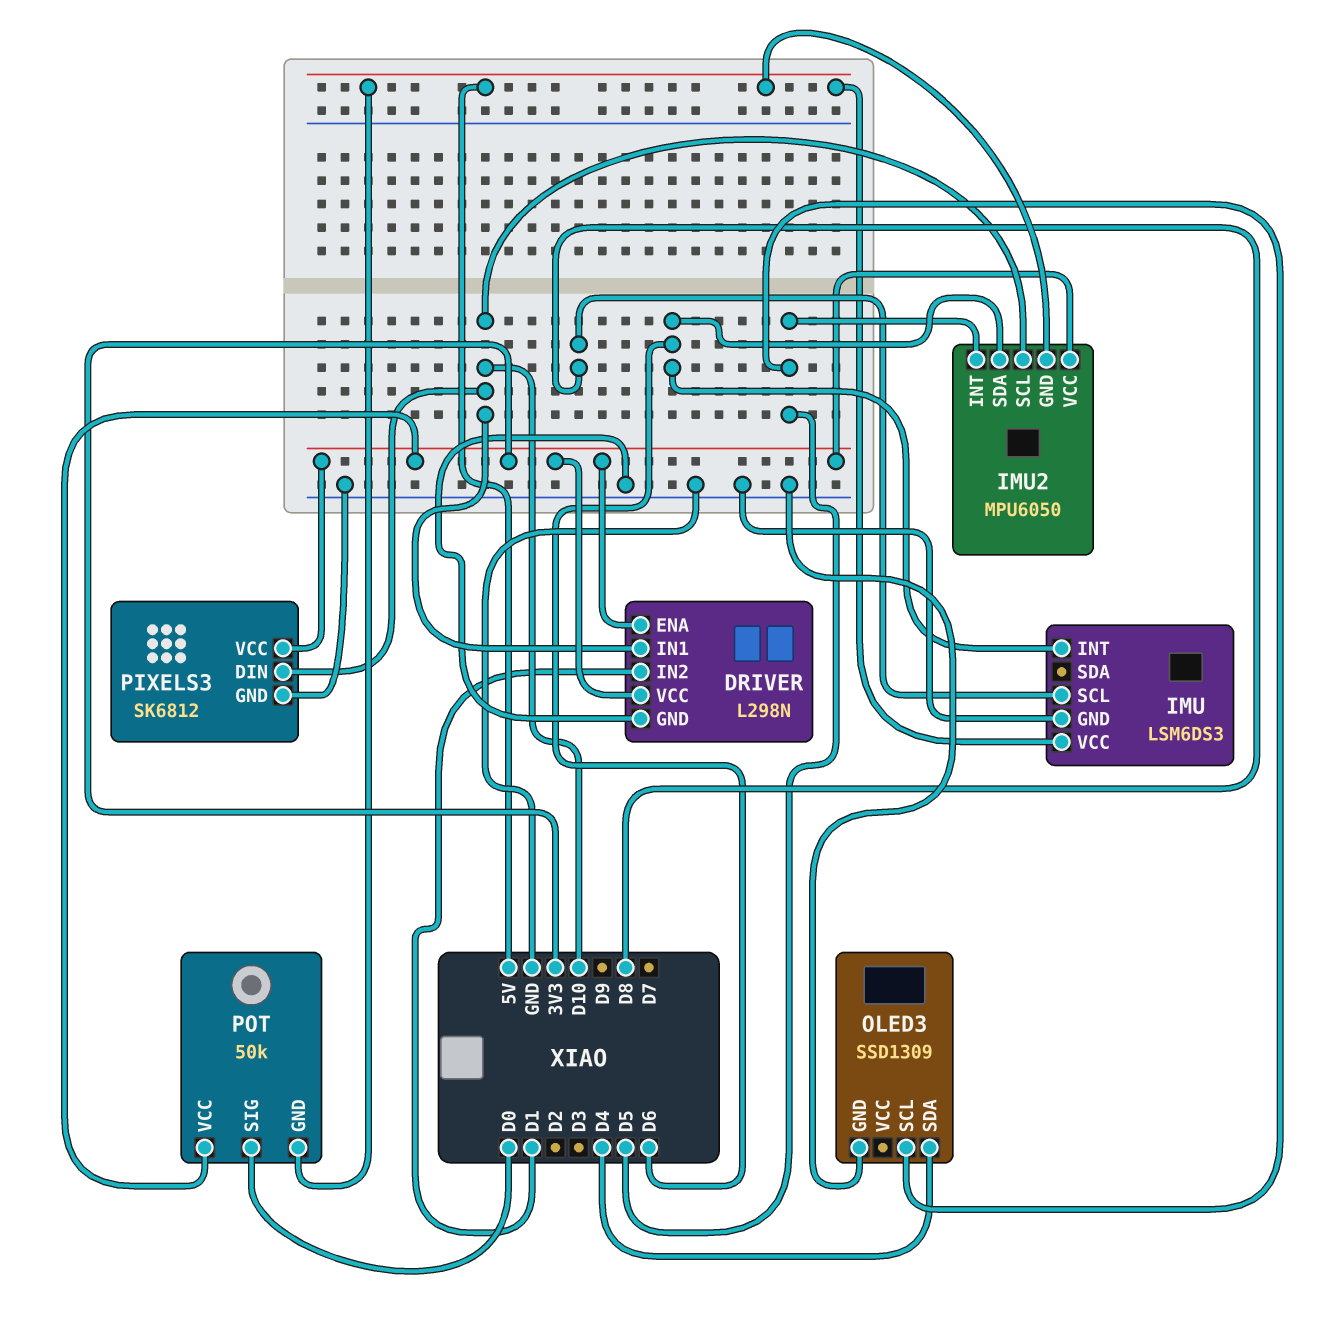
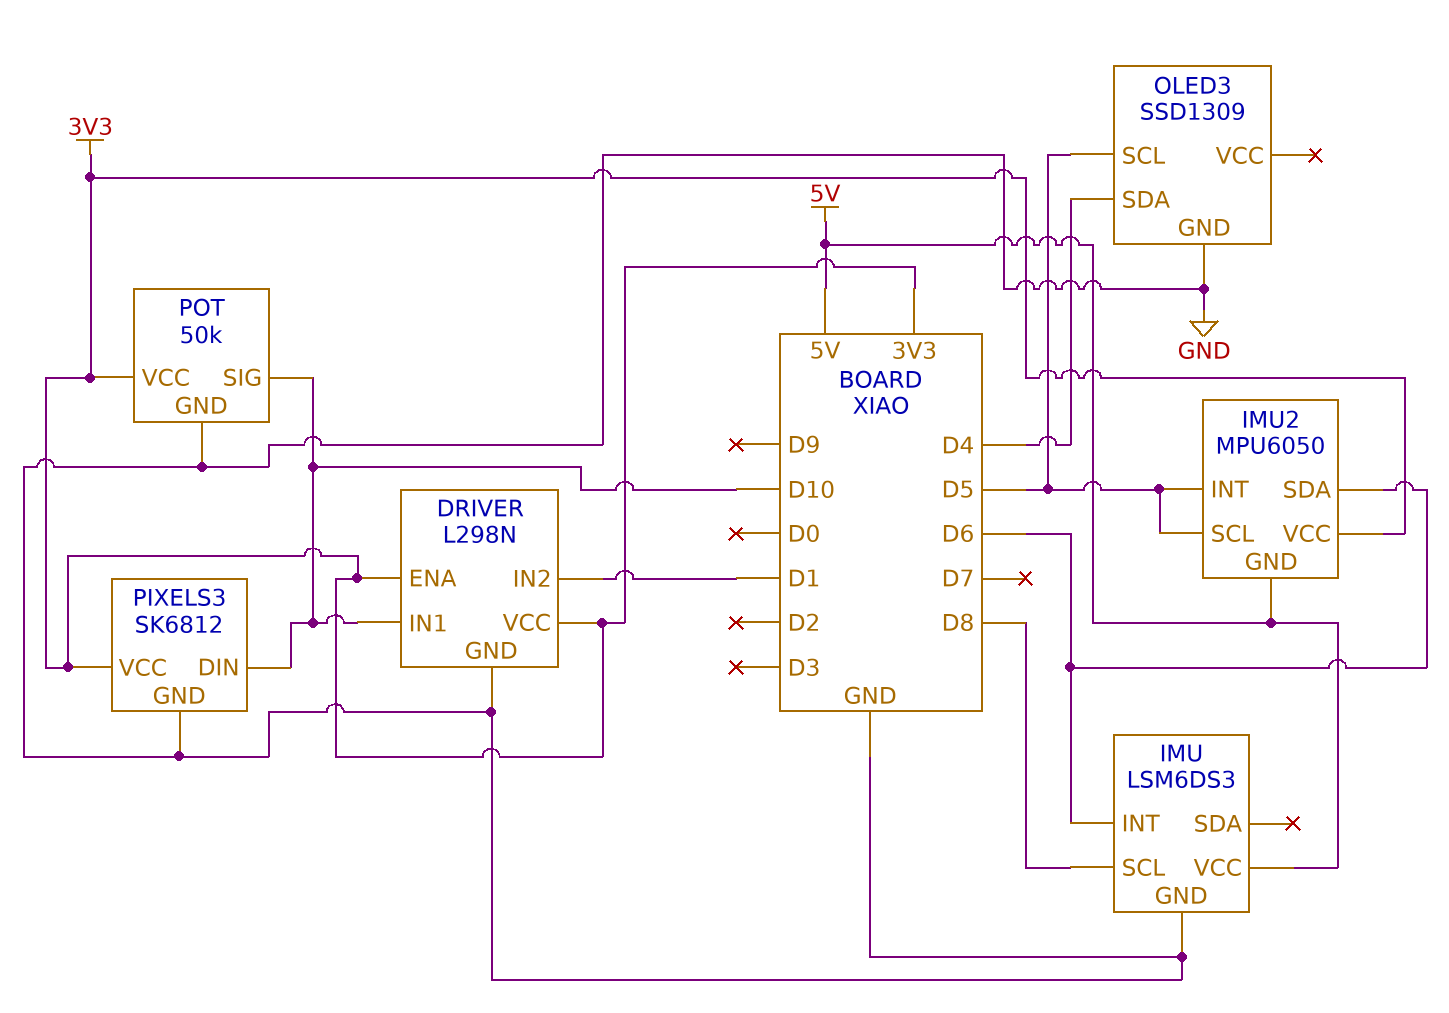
IMU2 pin SCL: D10 -> D5
POT pin GND: 5V -> GND
POT pin SIG: D0 -> D10

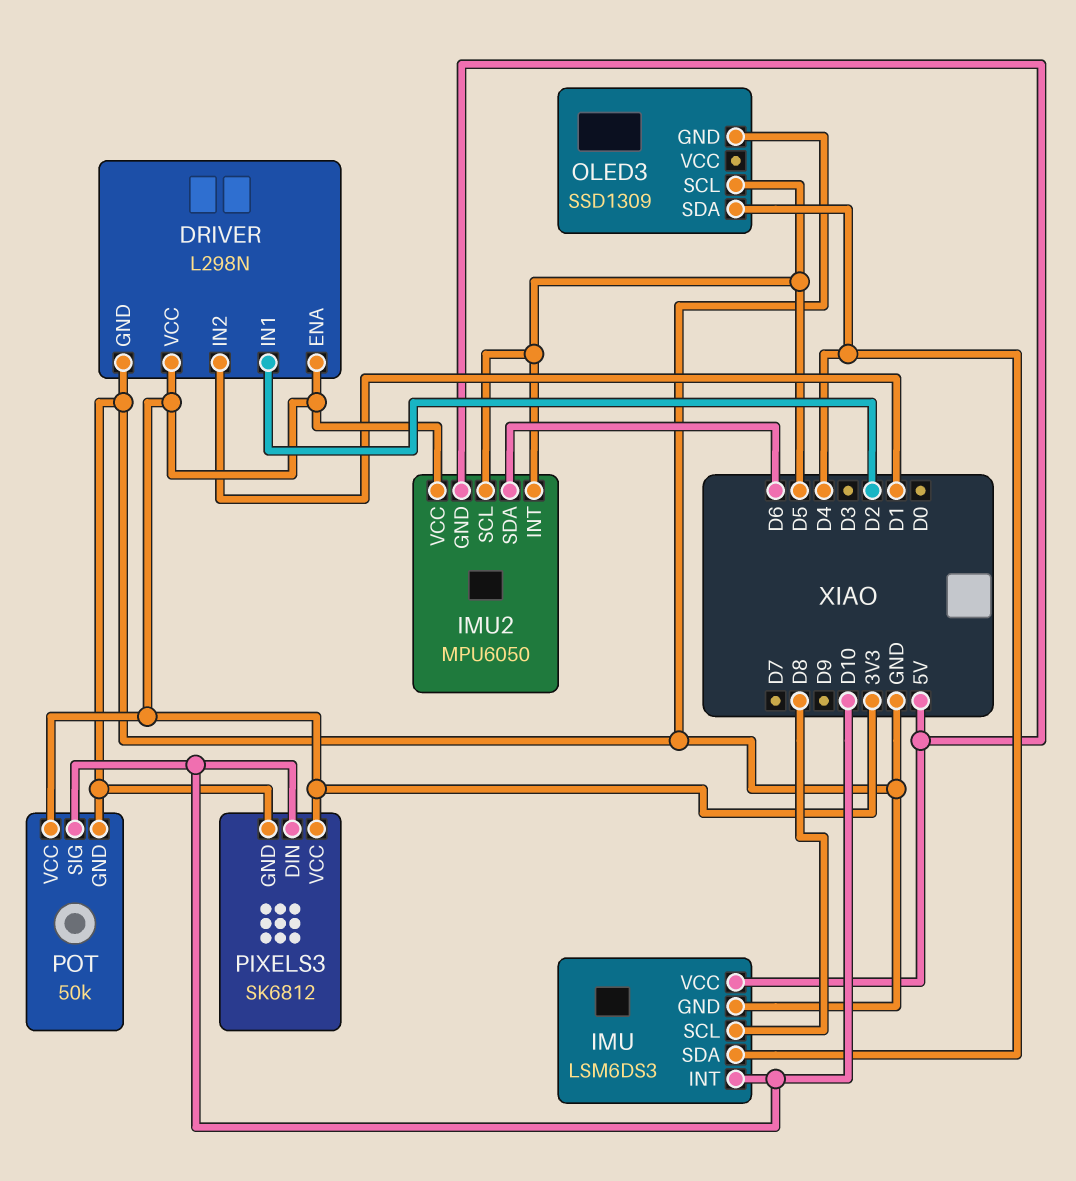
DRIVER pin IN1: D10 -> D2
IMU pin INT: D6 -> D10
IMU pin SDA: none -> D4

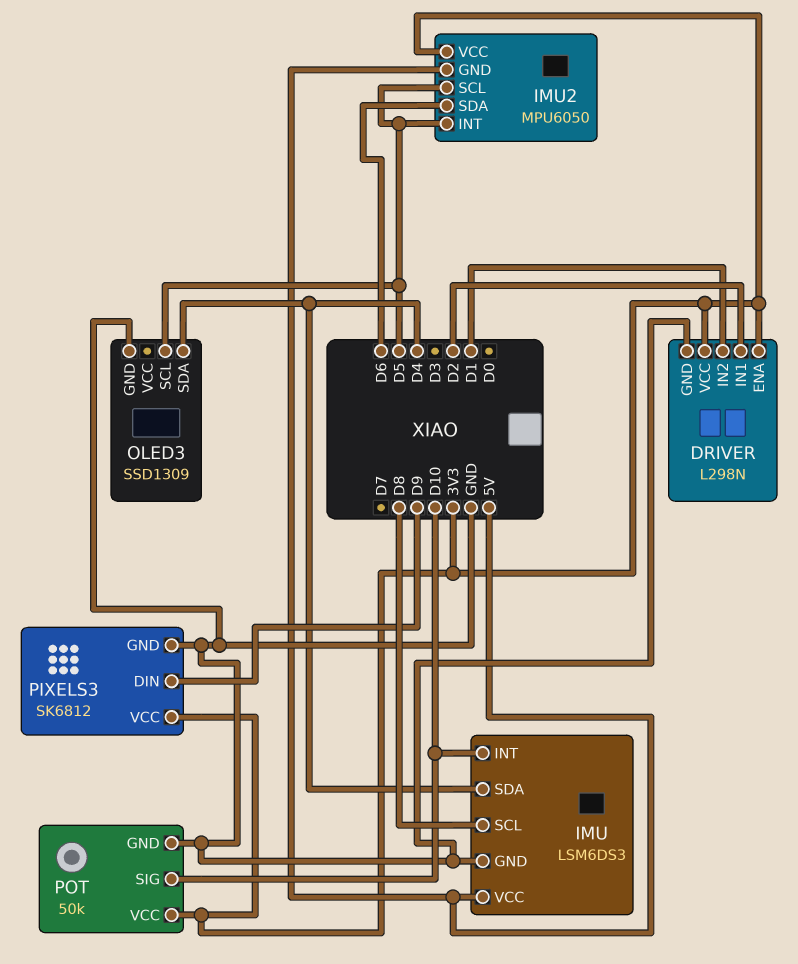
PIXELS3 pin DIN: D10 -> D9

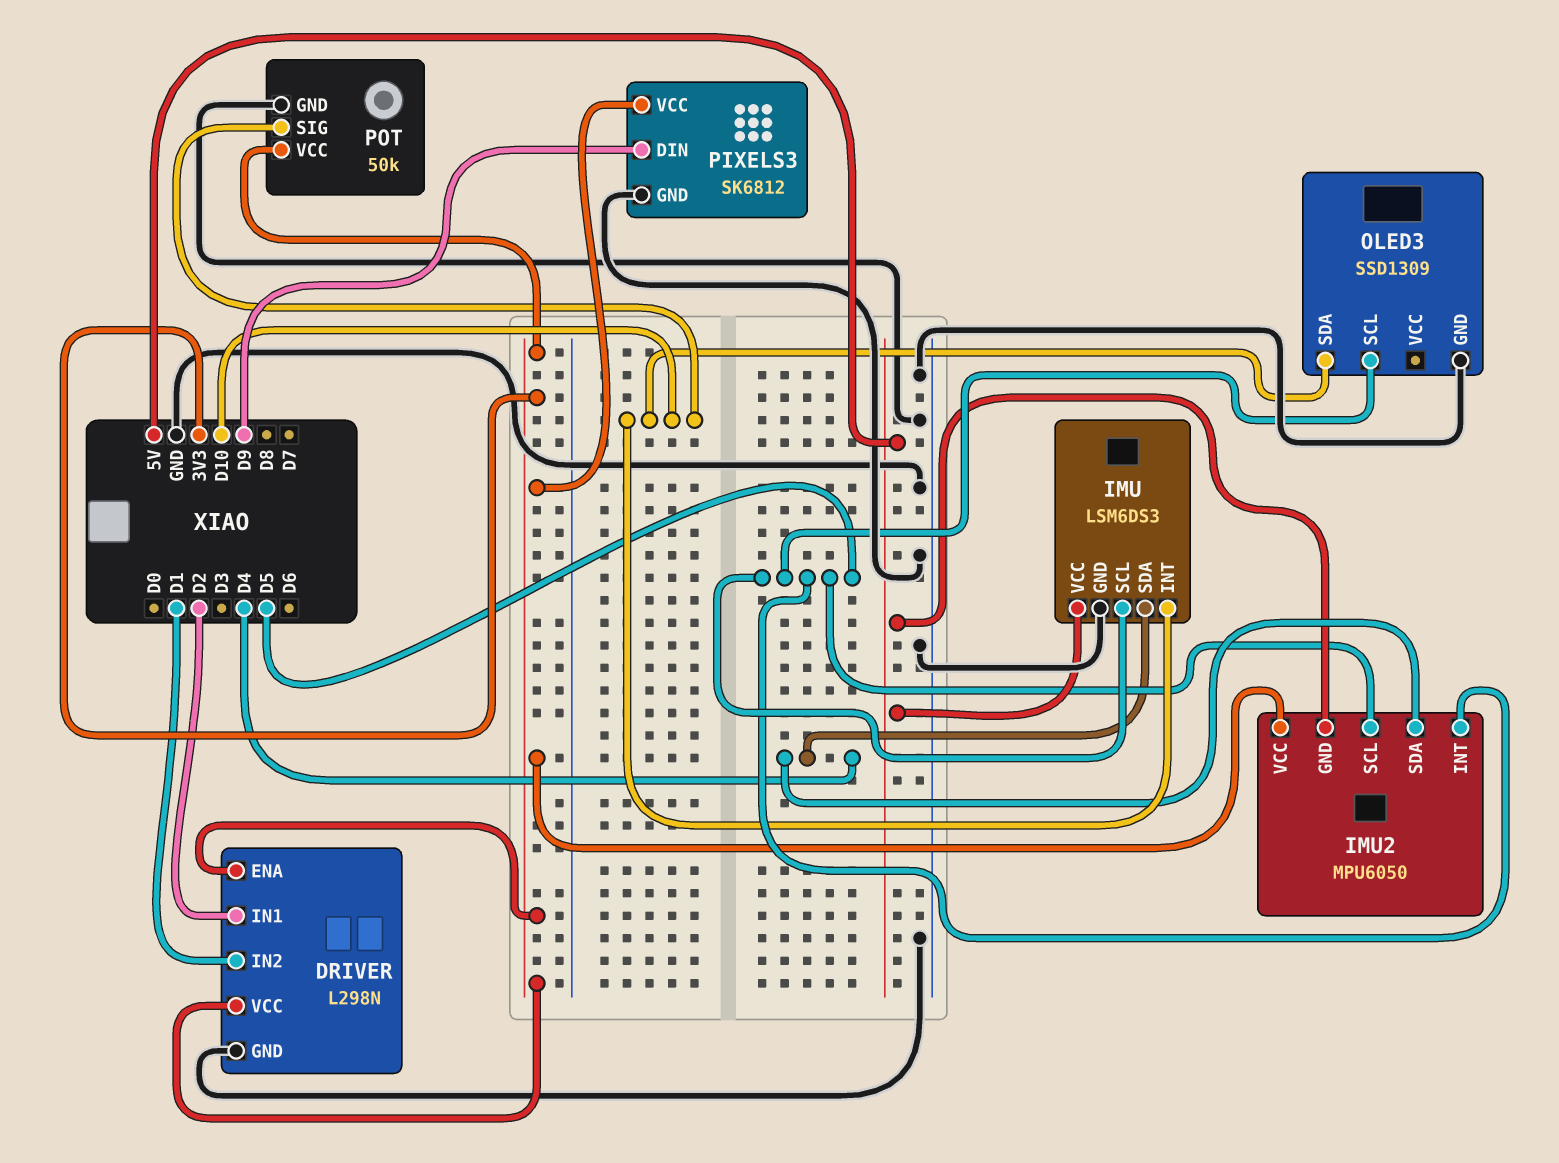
IMU pin SCL: D8 -> D5
IMU2 pin SDA: D6 -> D4
OLED3 pin SDA: D4 -> D10

